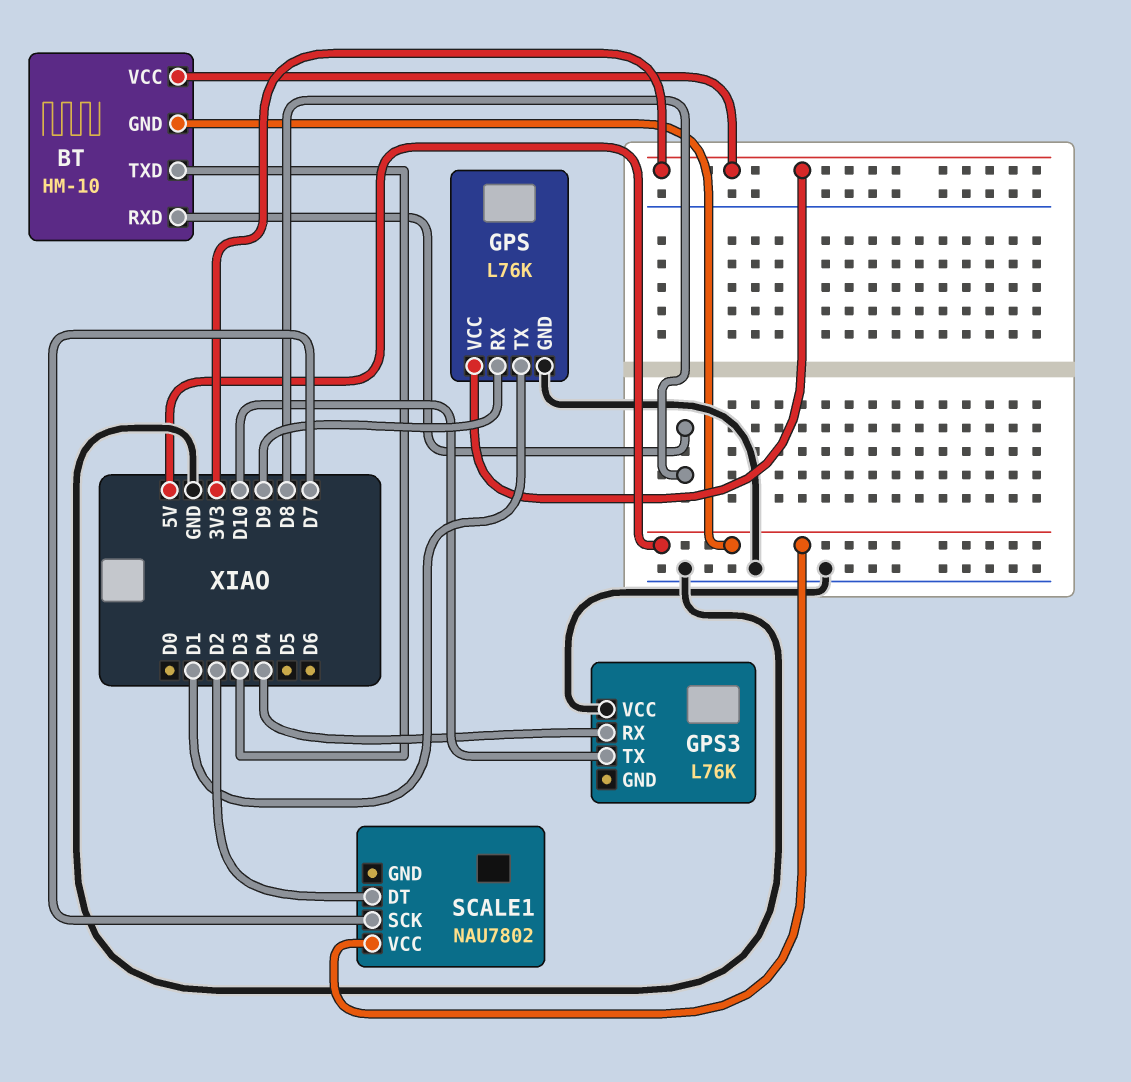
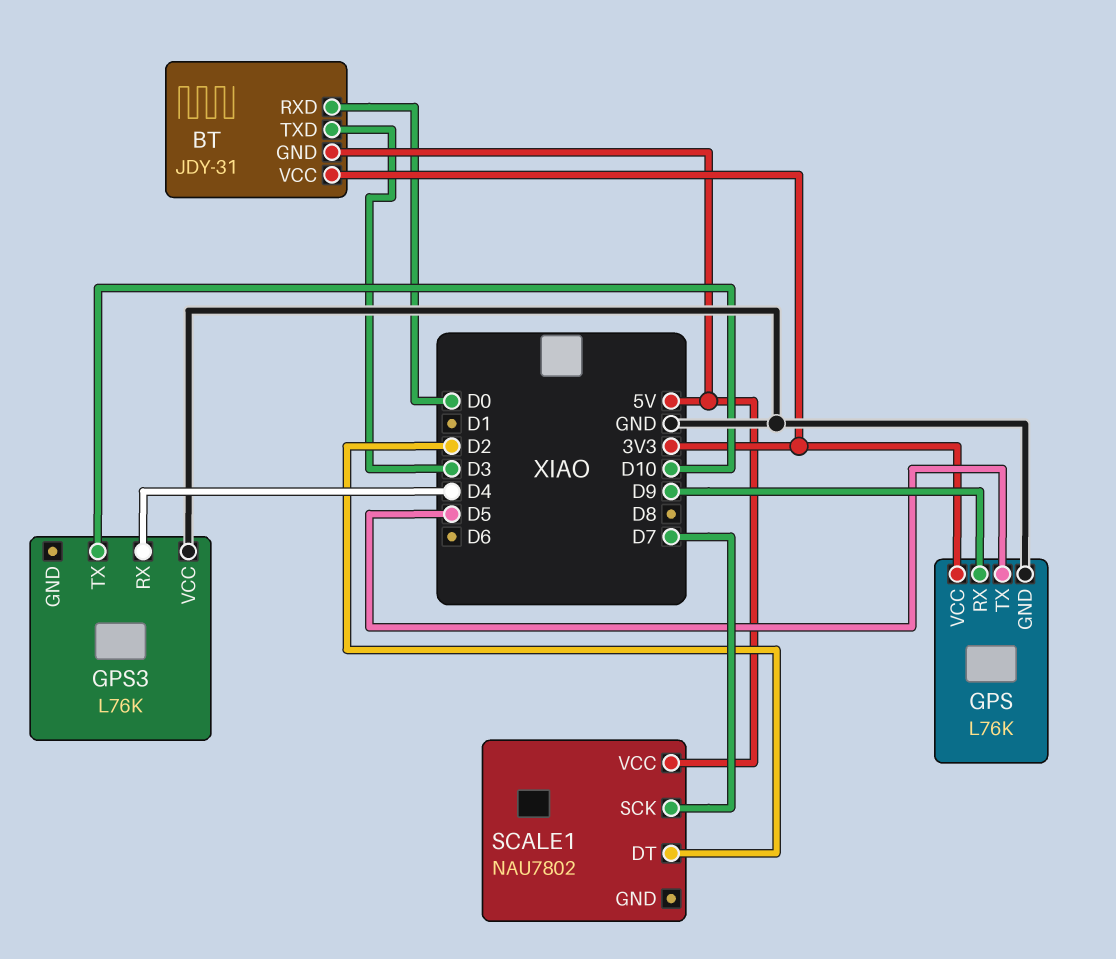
BT: HM-10 -> JDY-31
BT pin RXD: D8 -> D0
GPS pin TX: D1 -> D5

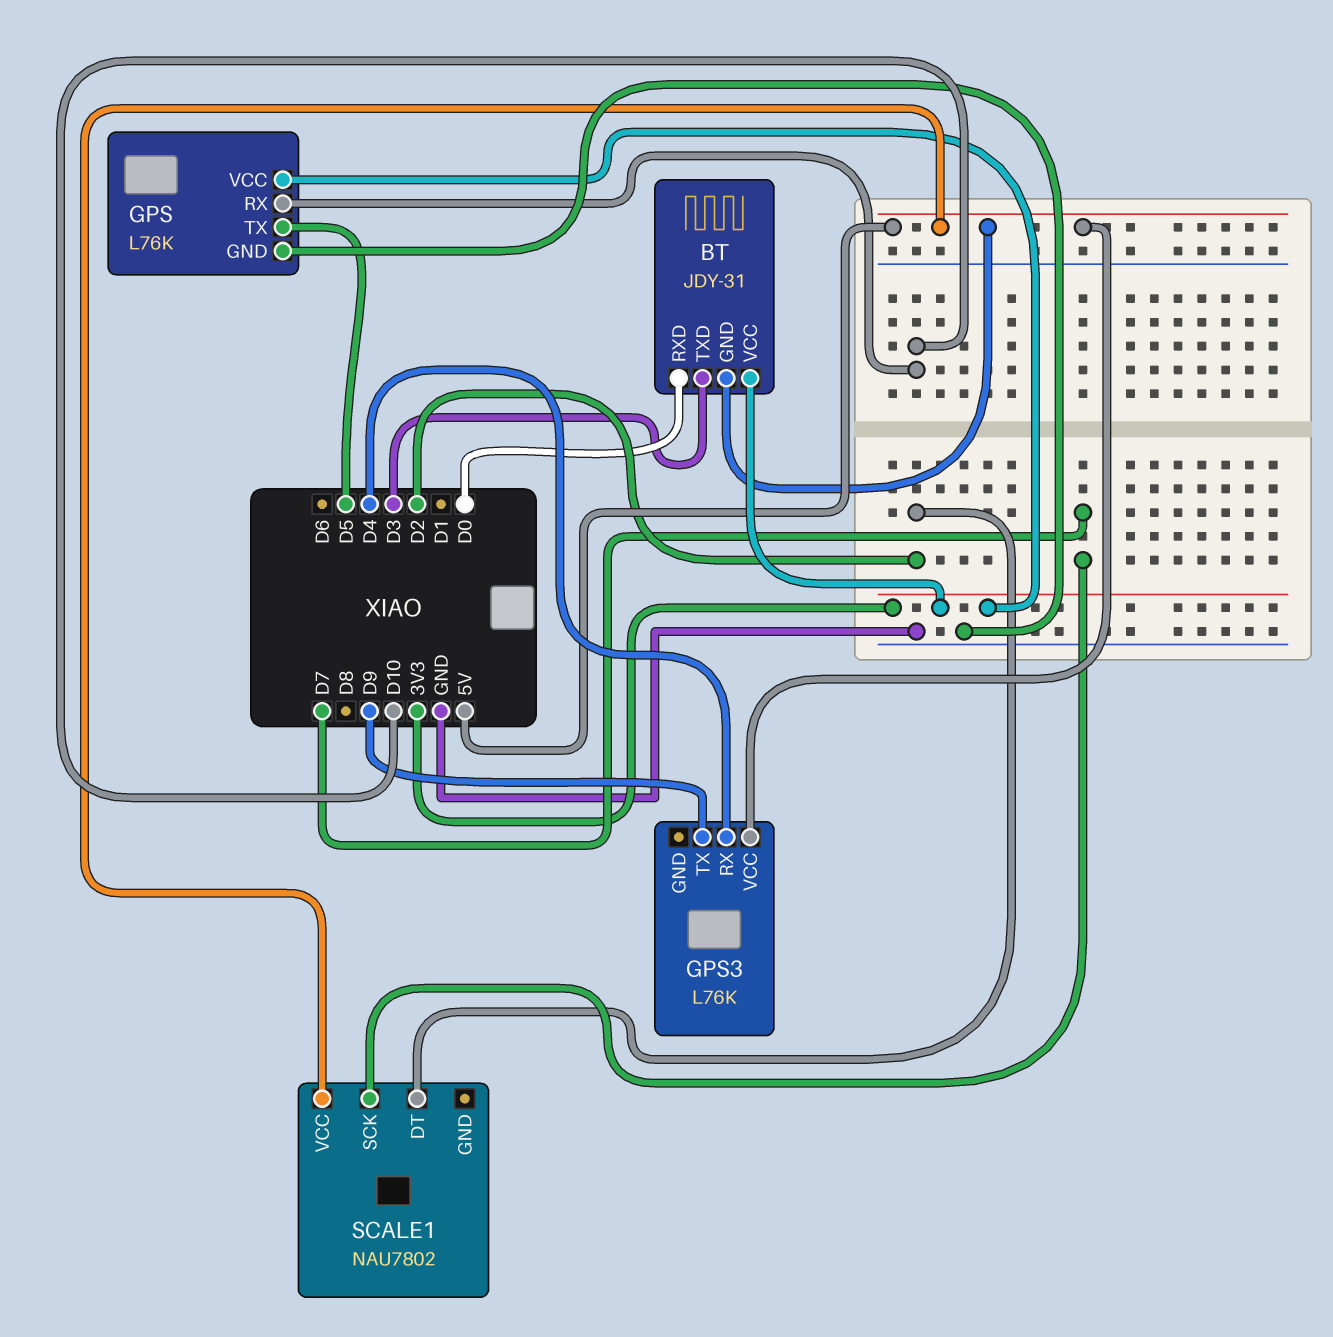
GPS pin RX: D9 -> D10
GPS3 pin TX: D10 -> D9
GPS3 pin VCC: GND -> 5V

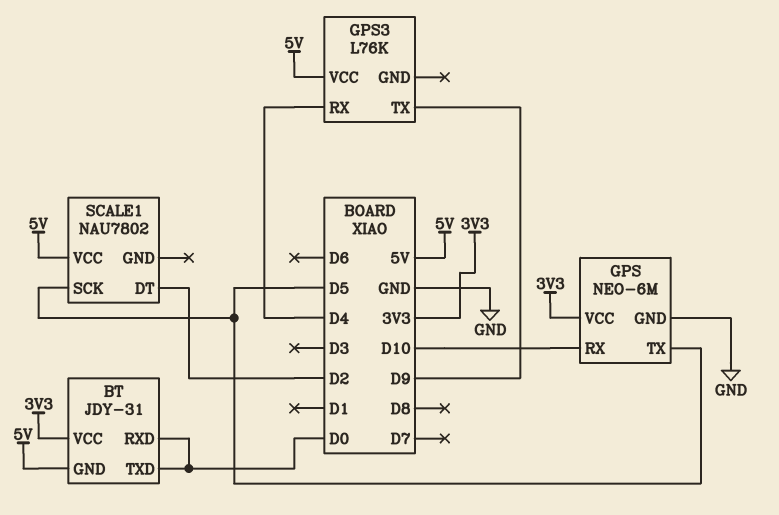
BT pin TXD: D3 -> D0
GPS: L76K -> NEO-6M
SCALE1 pin SCK: D7 -> D5

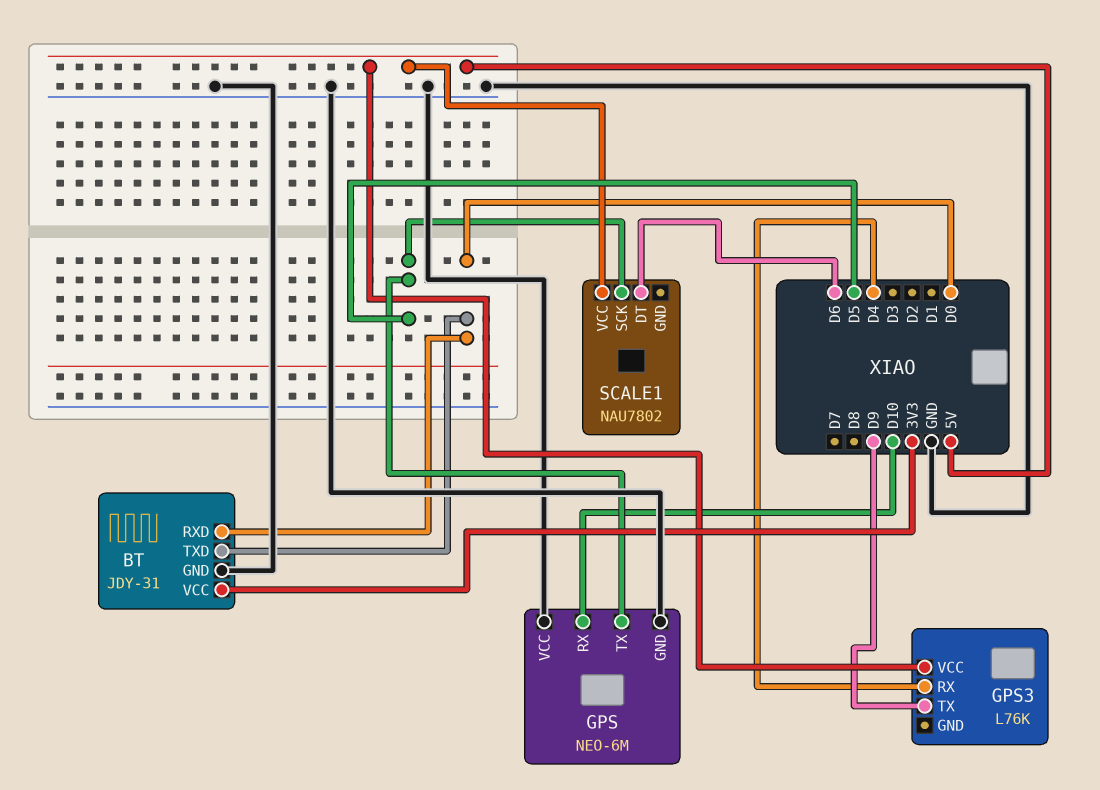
BT pin GND: 5V -> GND
GPS pin VCC: 3V3 -> GND
SCALE1 pin DT: D2 -> D6

